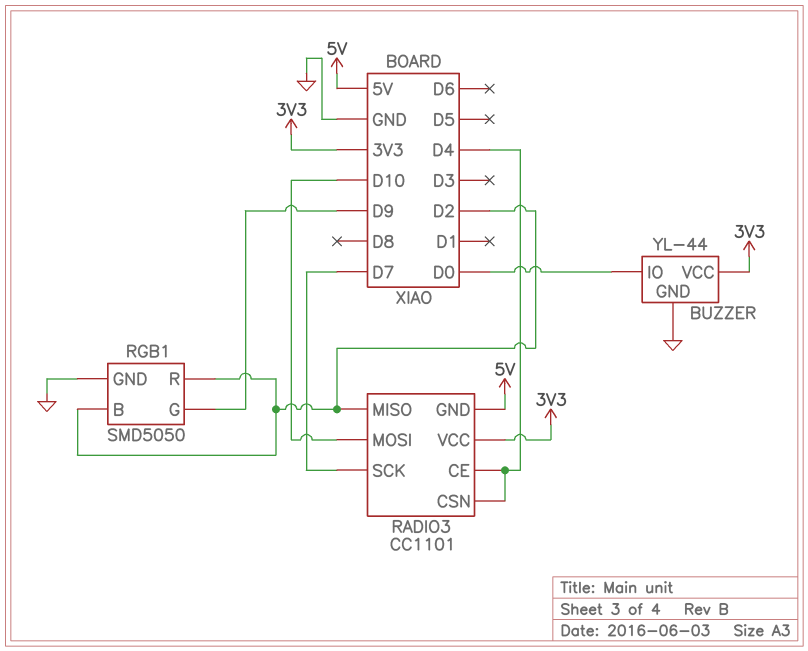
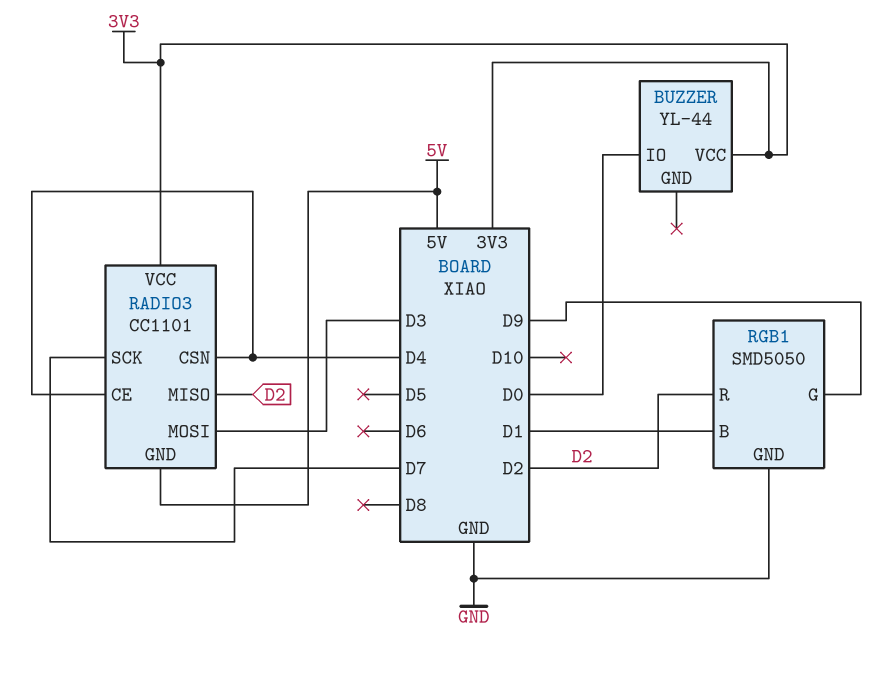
BUZZER pin GND: GND -> none
RADIO3 pin MOSI: D10 -> D3
RGB1 pin B: D2 -> D1

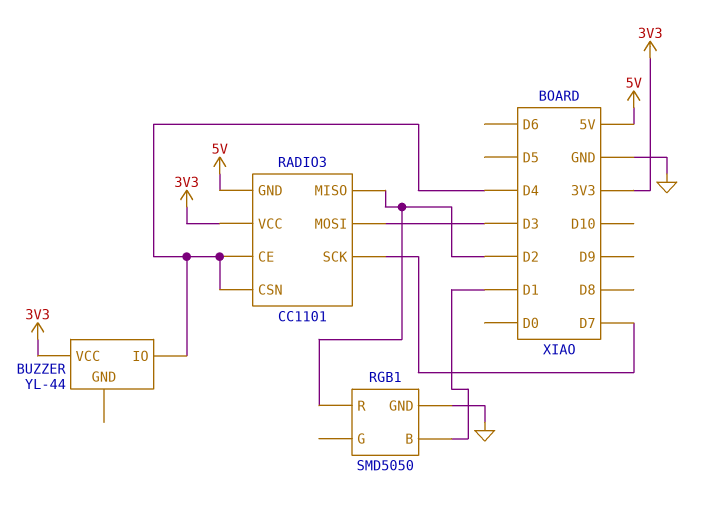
BUZZER pin IO: D0 -> D4
RGB1 pin G: D9 -> none

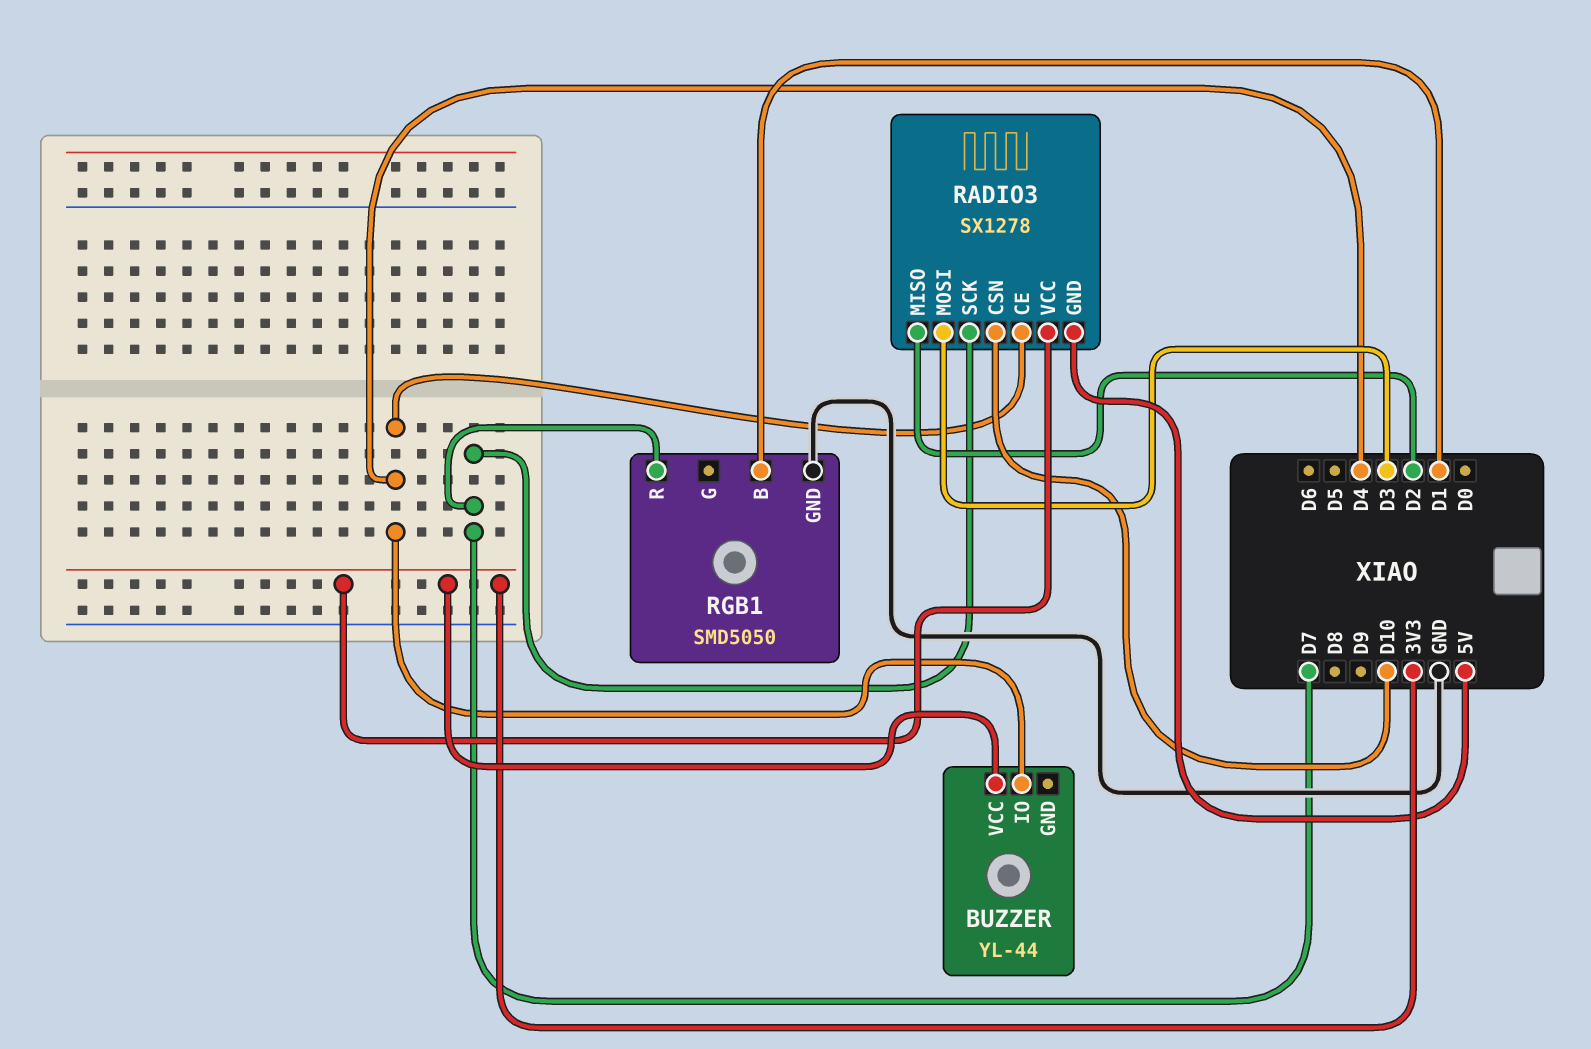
RADIO3: CC1101 -> SX1278
RADIO3 pin CSN: D4 -> D10
RGB1 pin R: D2 -> D7

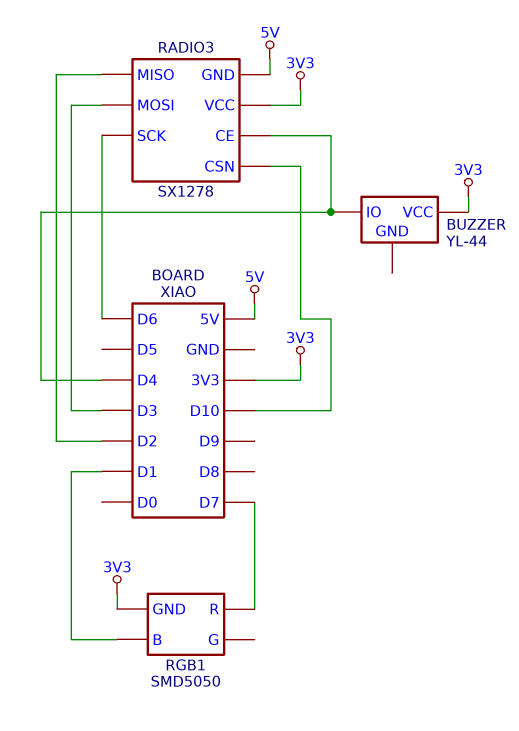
RADIO3 pin SCK: D7 -> D6
RGB1 pin GND: GND -> 3V3

